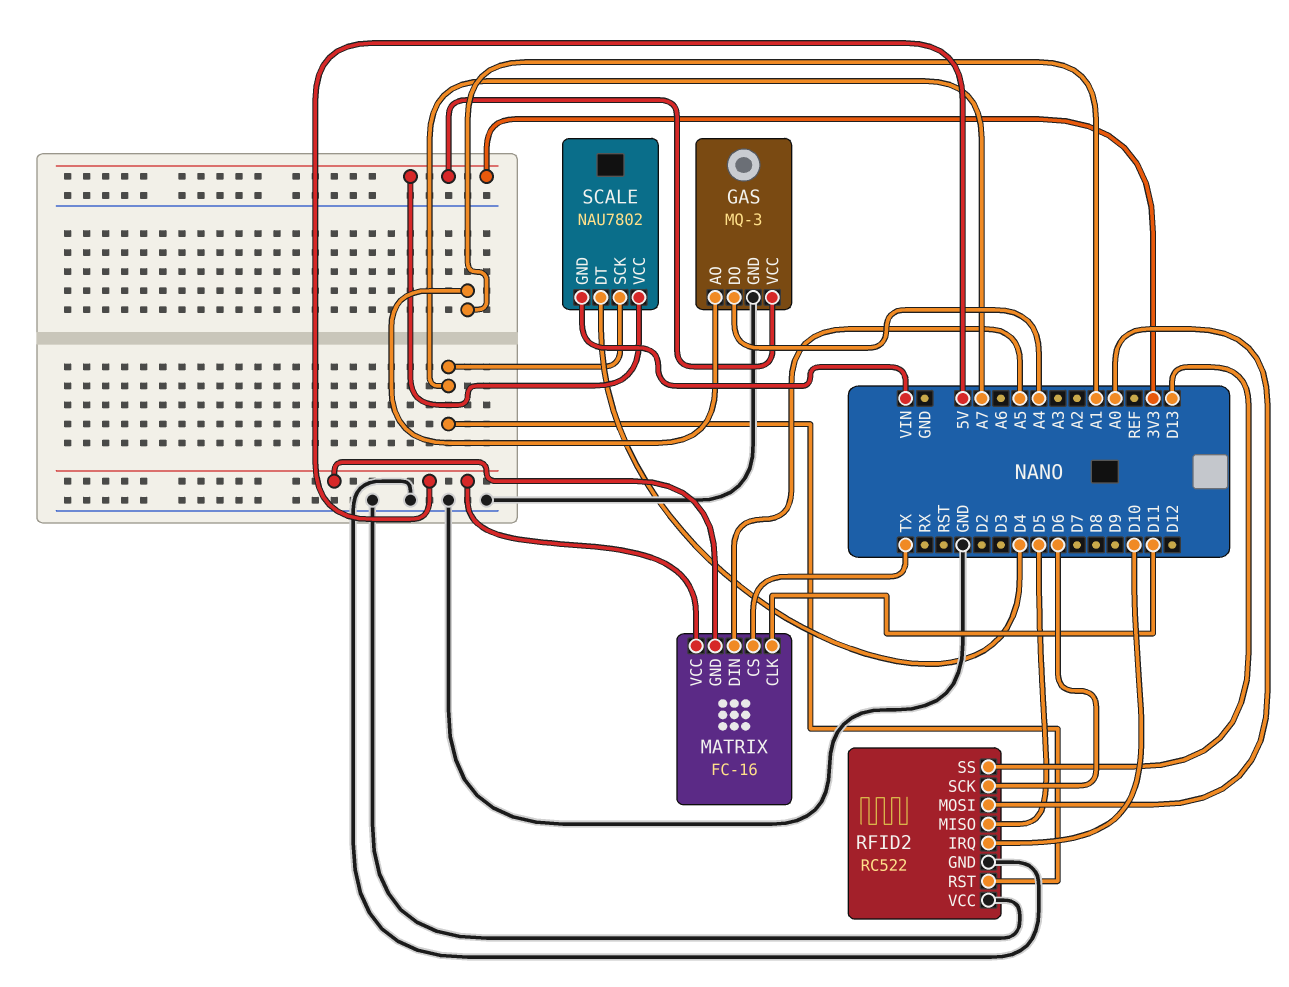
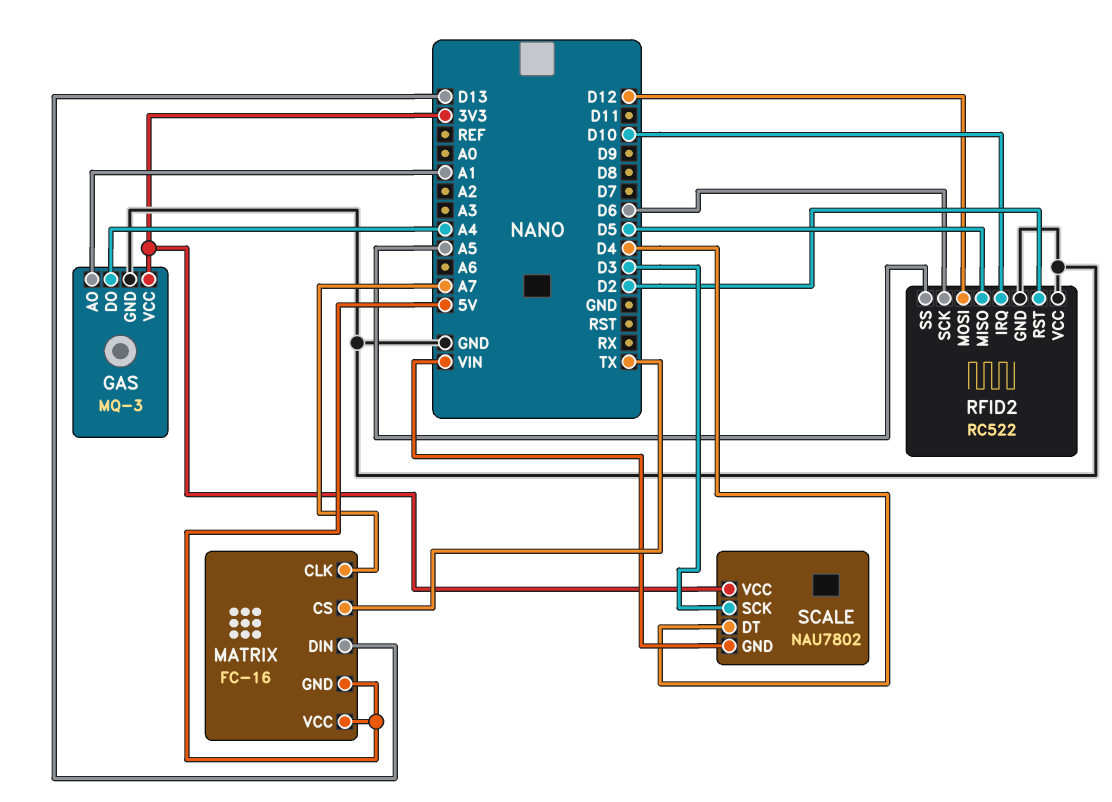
MATRIX pin CLK: D11 -> A7
MATRIX pin DIN: A5 -> D13
RFID2 pin MOSI: A0 -> D12
RFID2 pin RST: A7 -> D2
RFID2 pin SS: D13 -> A5
SCALE pin SCK: A7 -> D3

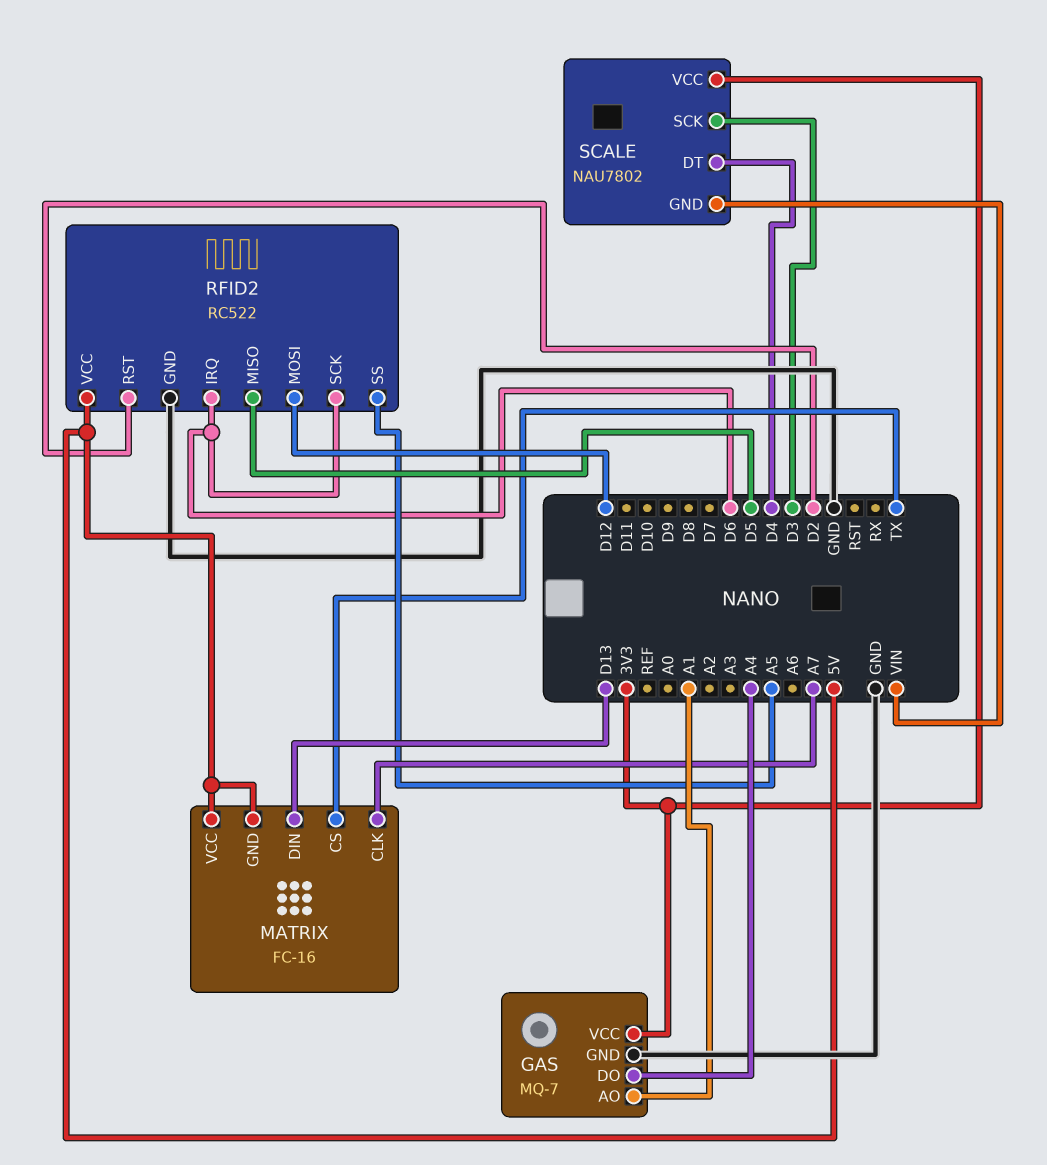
GAS: MQ-3 -> MQ-7
RFID2 pin IRQ: D10 -> D6
RFID2 pin VCC: GND -> 5V

